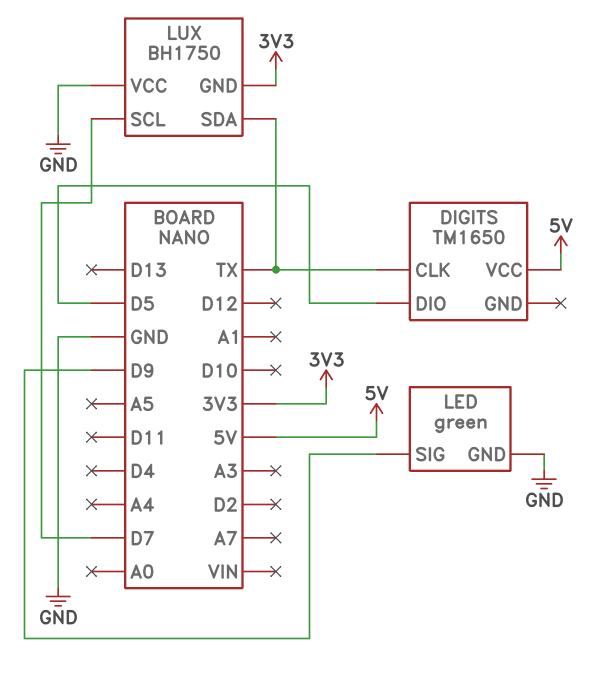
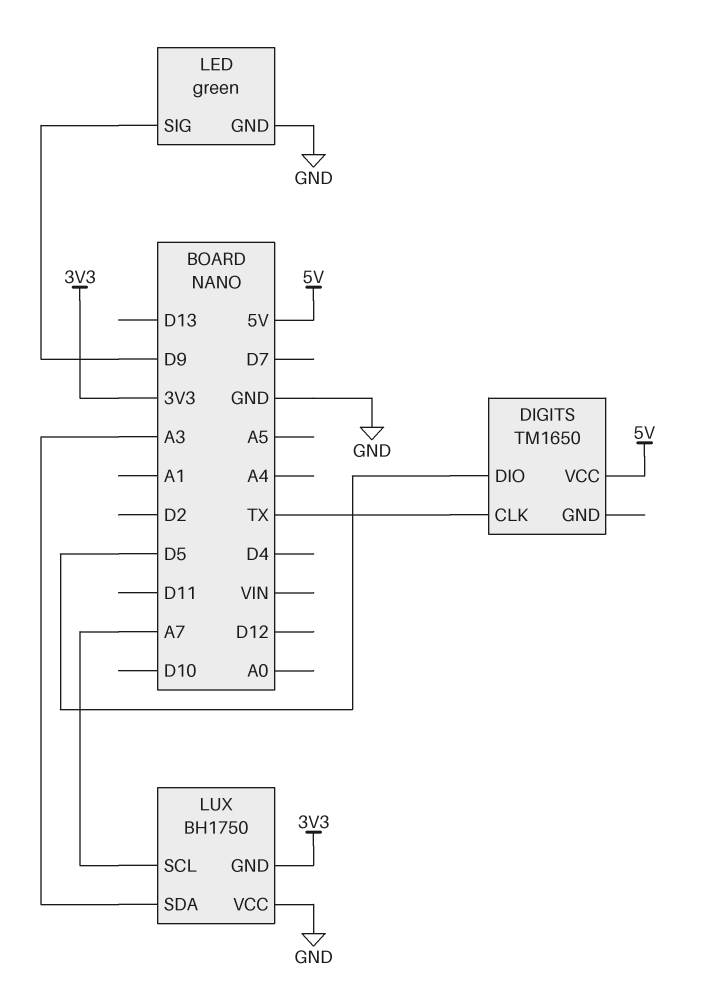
LUX pin SCL: D7 -> A7
LUX pin SDA: TX -> A3

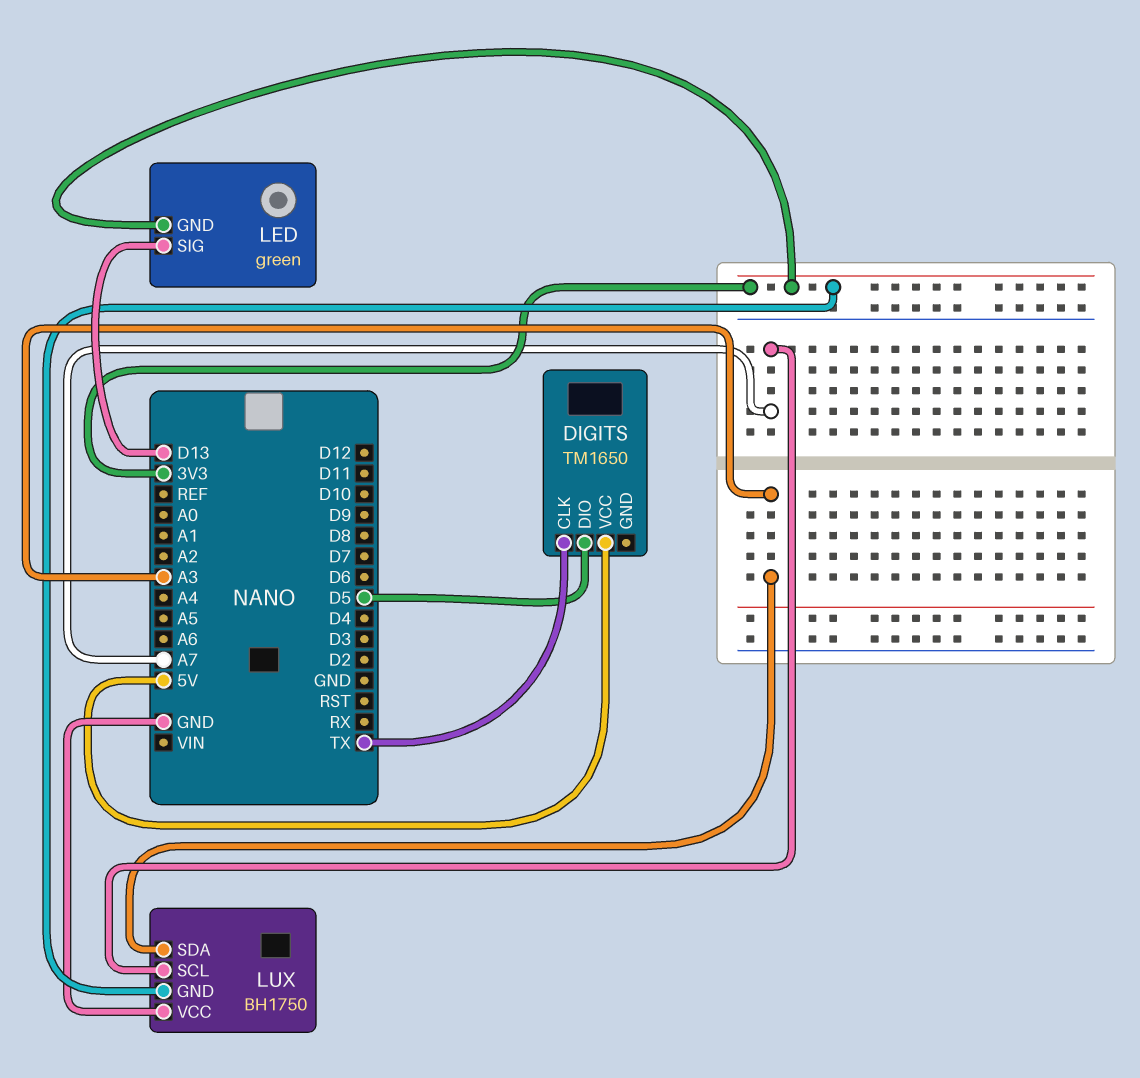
LED pin GND: GND -> 3V3
LED pin SIG: D9 -> D13

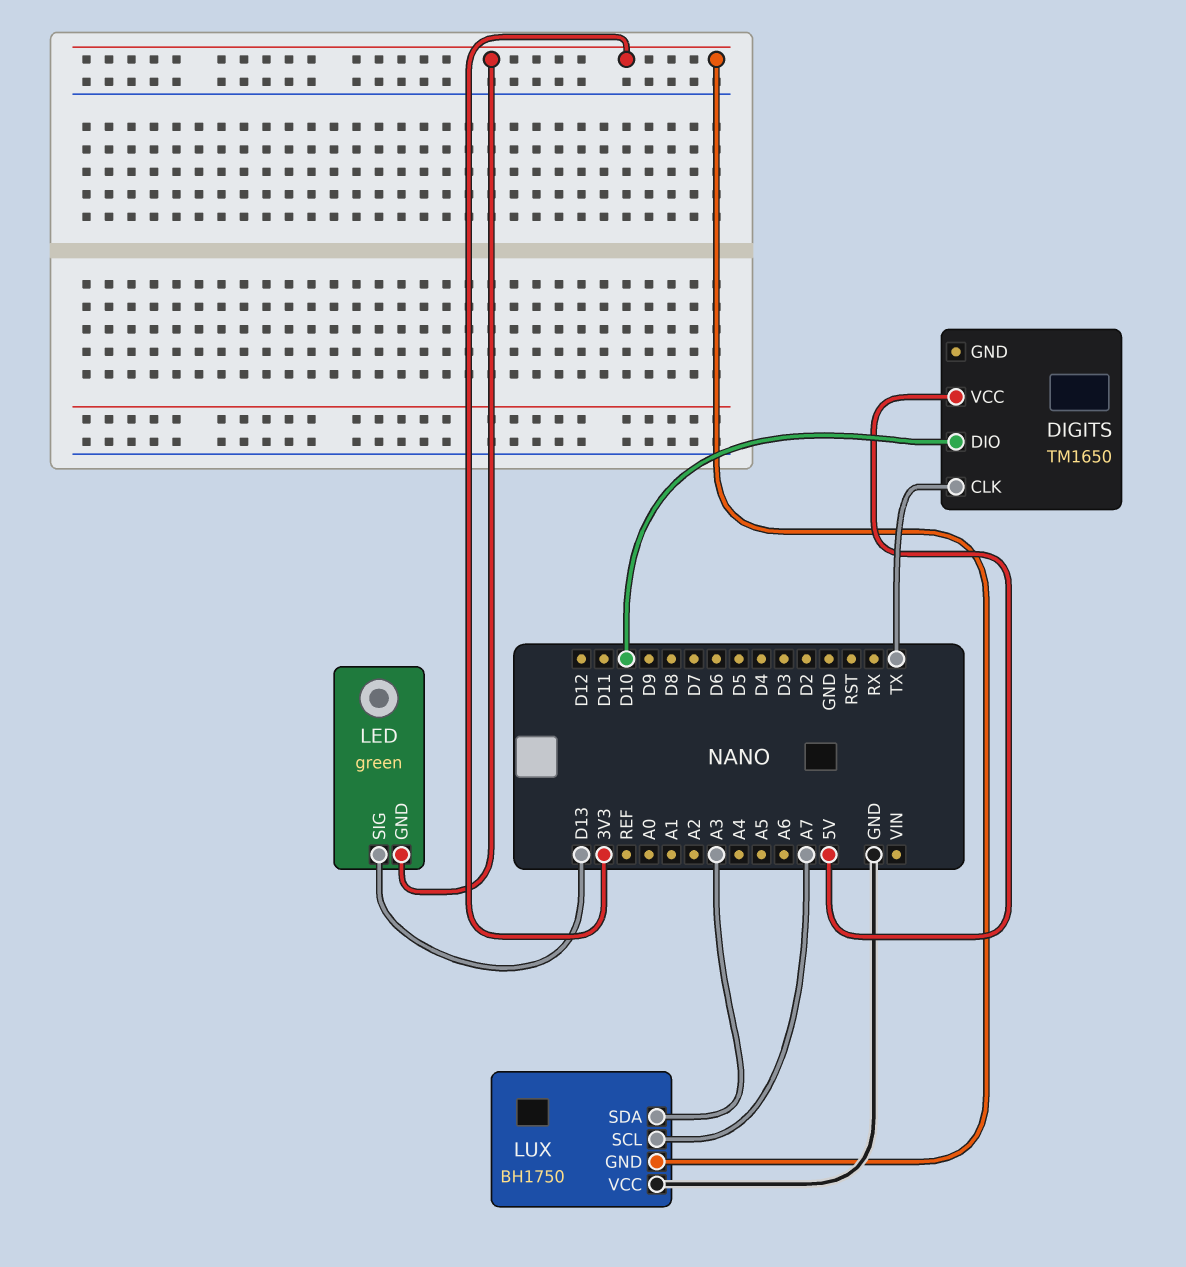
DIGITS pin DIO: D5 -> D10

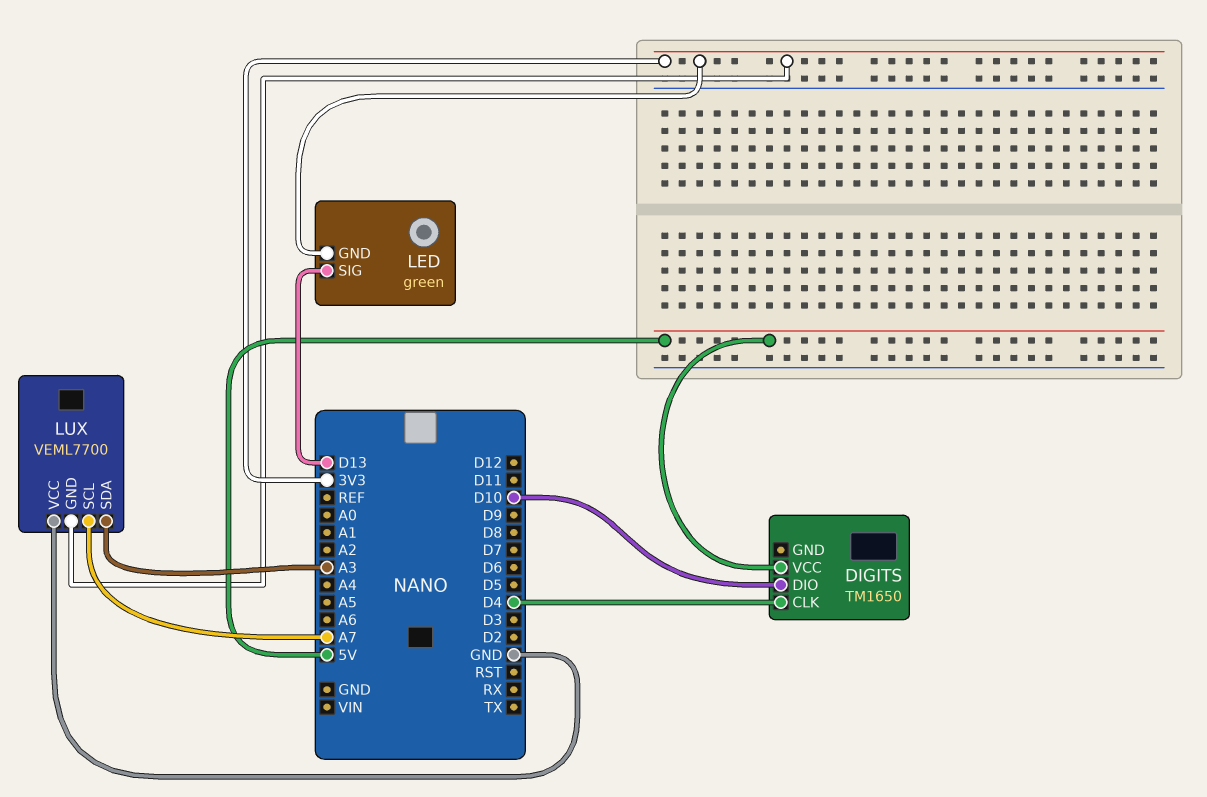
DIGITS pin CLK: TX -> D4
LUX: BH1750 -> VEML7700

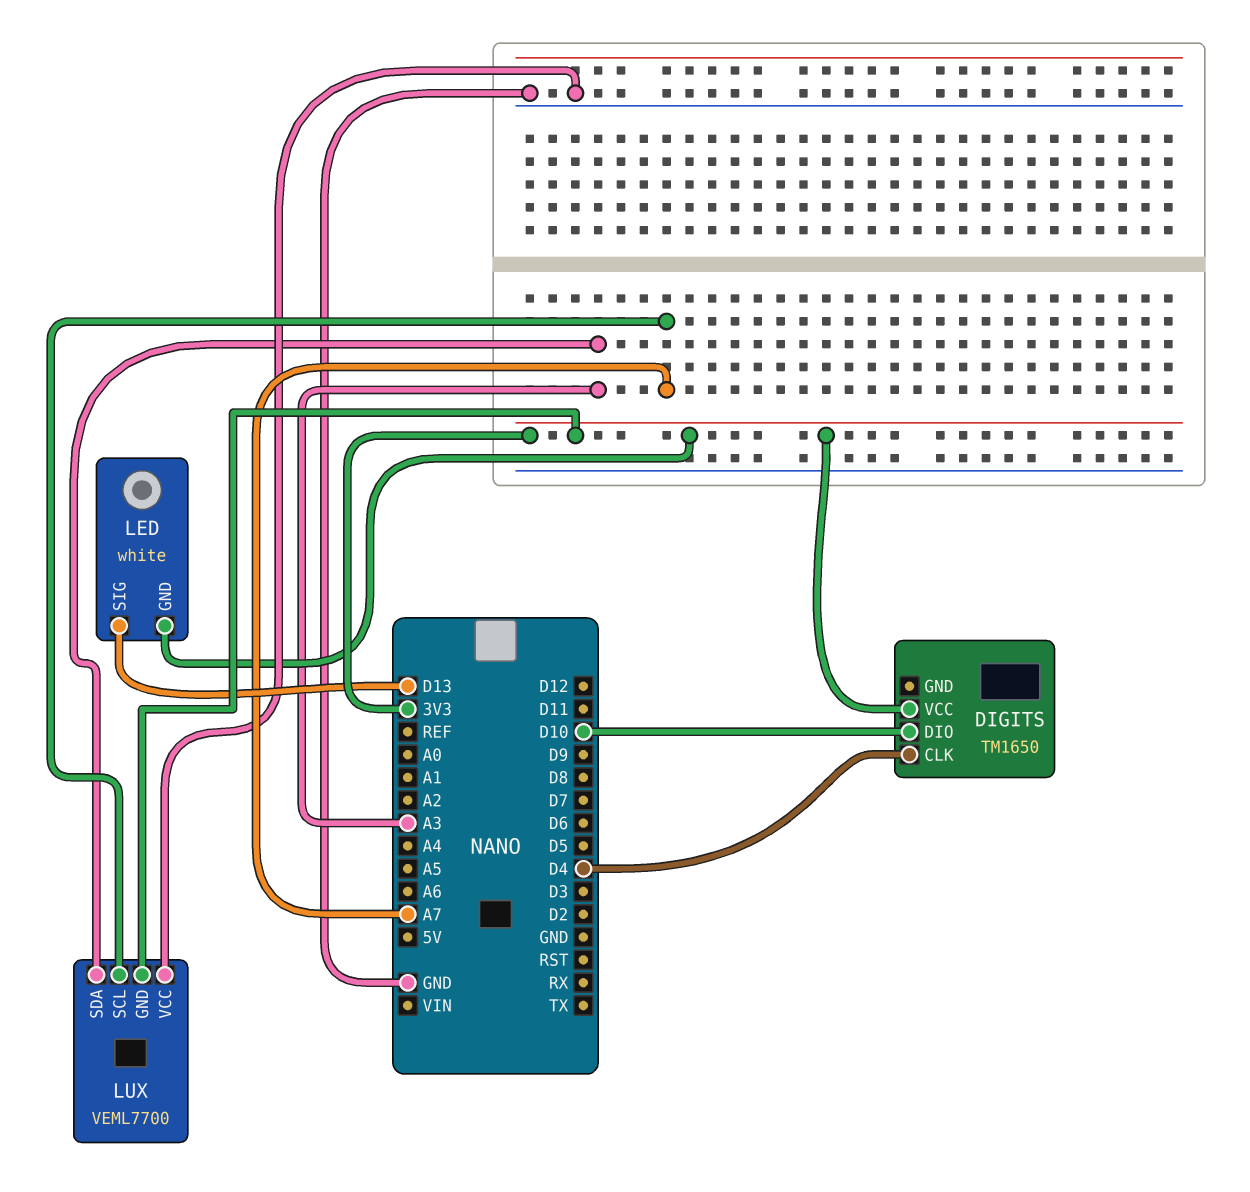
DIGITS pin VCC: 5V -> 3V3
LED: green -> white

